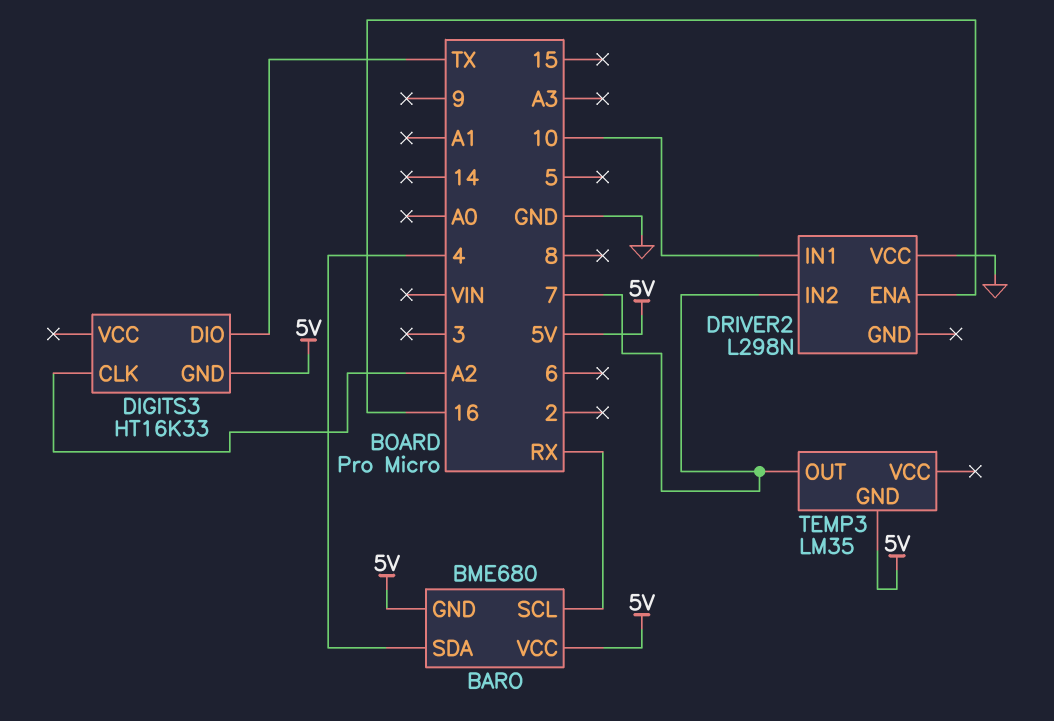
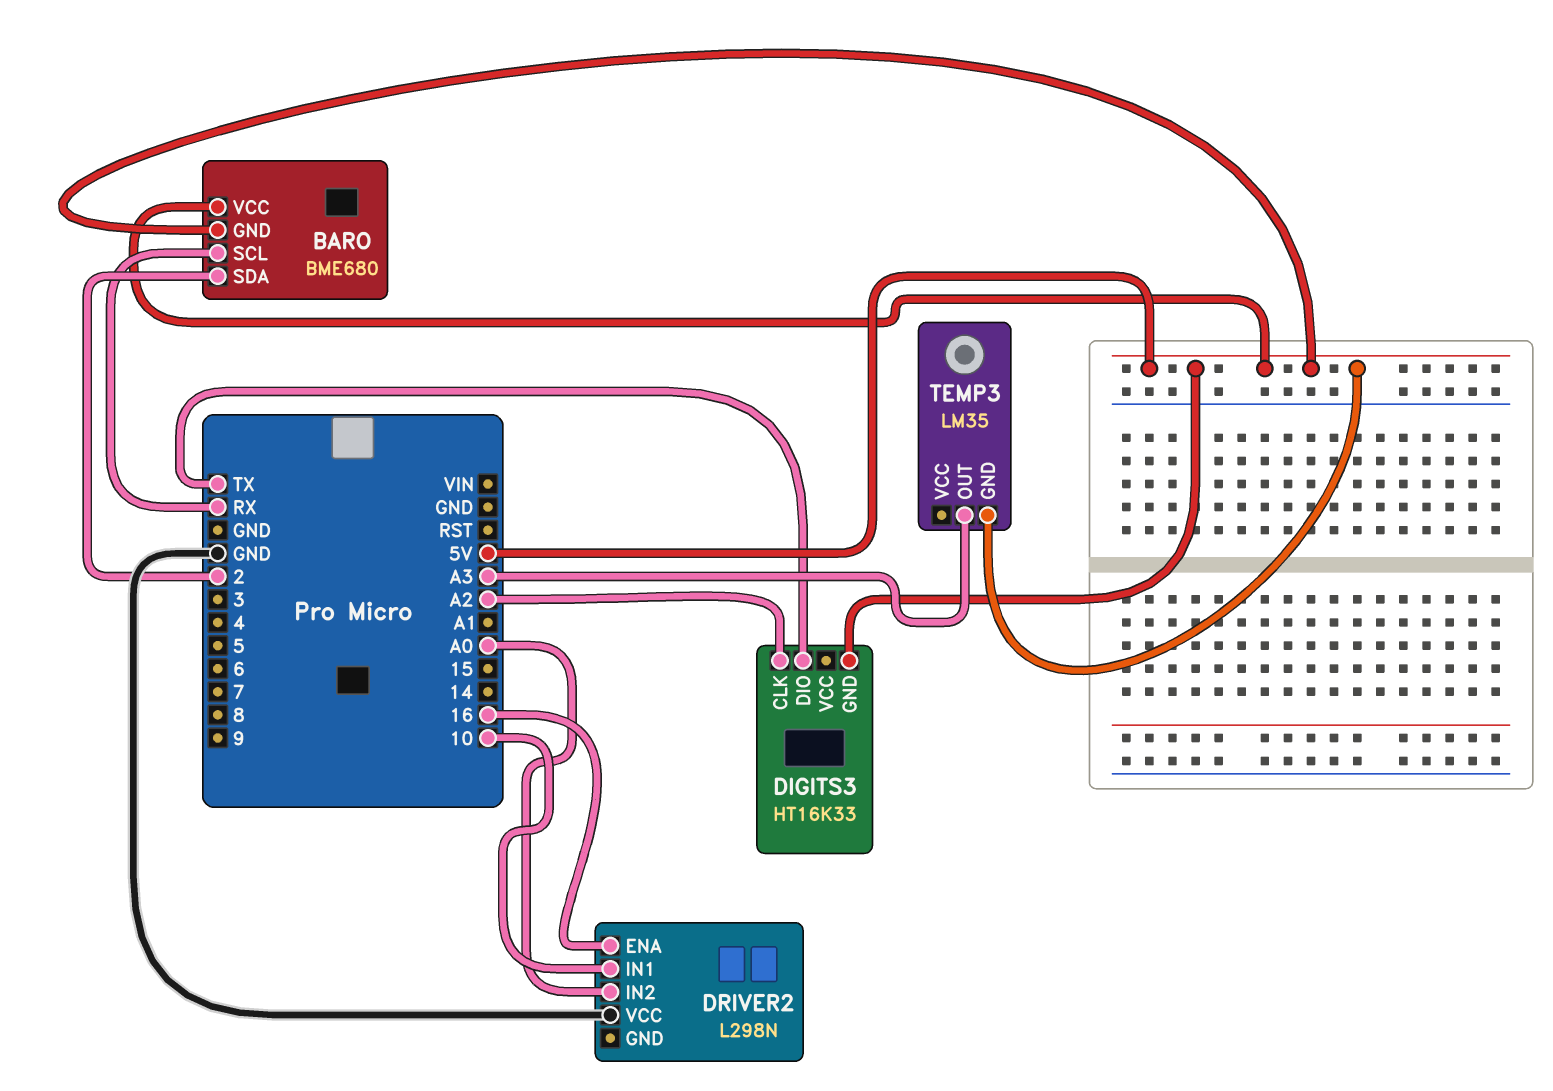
BARO pin SDA: 4 -> 2
DRIVER2 pin IN2: 7 -> A0
TEMP3 pin OUT: 7 -> A3

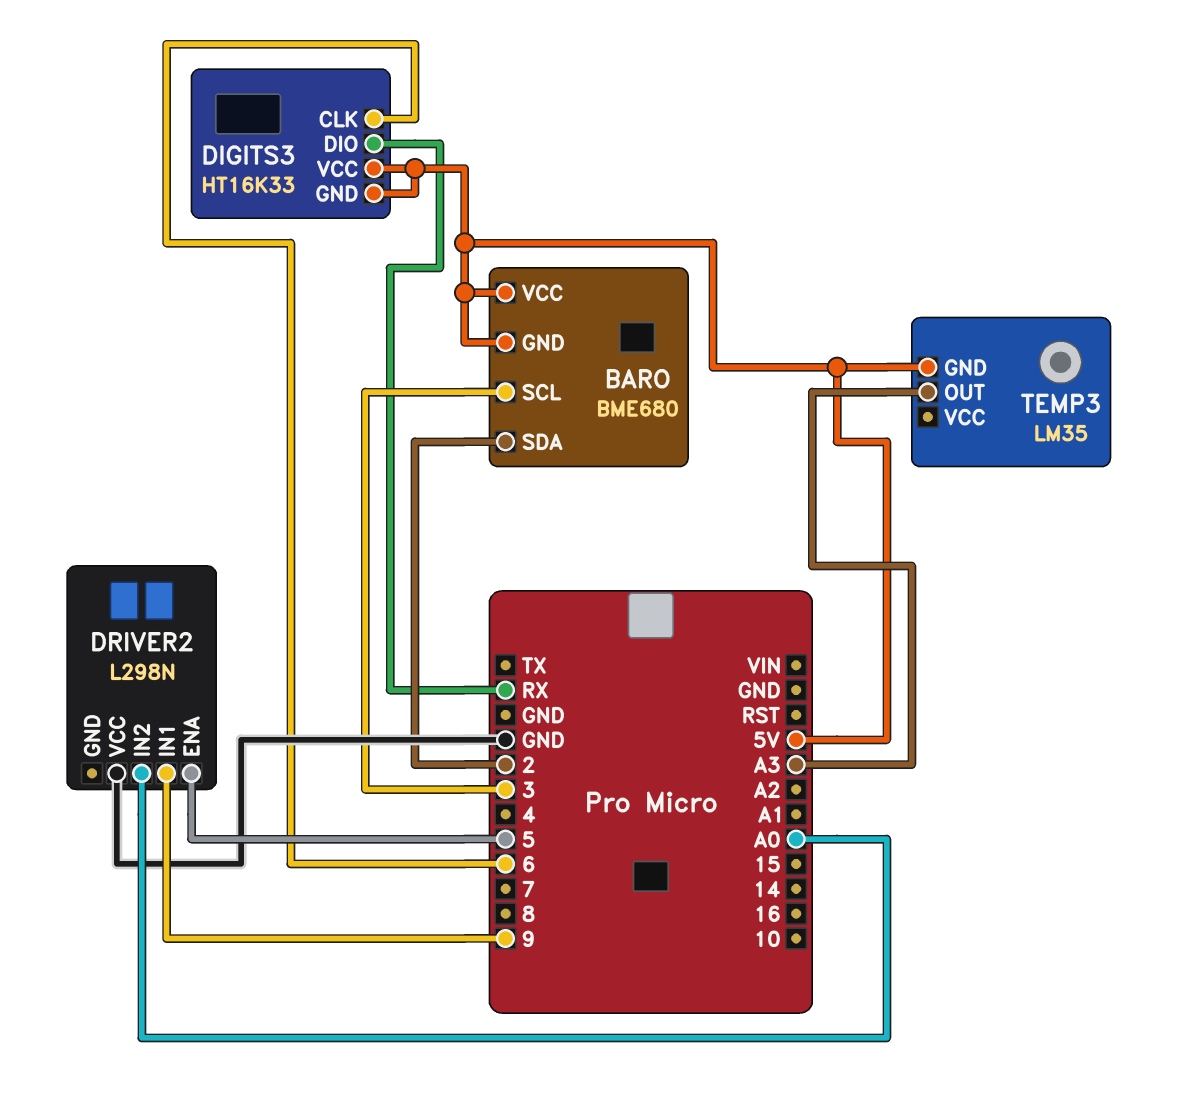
BARO pin SCL: RX -> 3
DIGITS3 pin CLK: A2 -> 6
DIGITS3 pin DIO: TX -> RX
DIGITS3 pin VCC: none -> 5V
DRIVER2 pin ENA: 16 -> 5
DRIVER2 pin IN1: 10 -> 9

